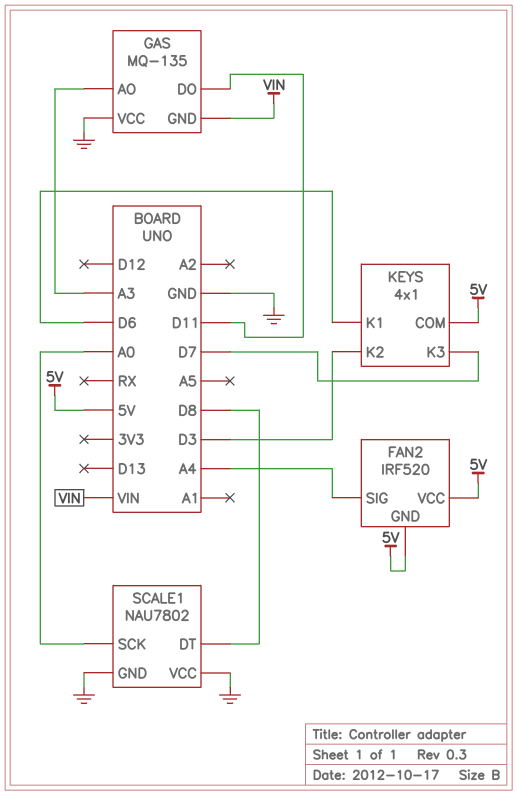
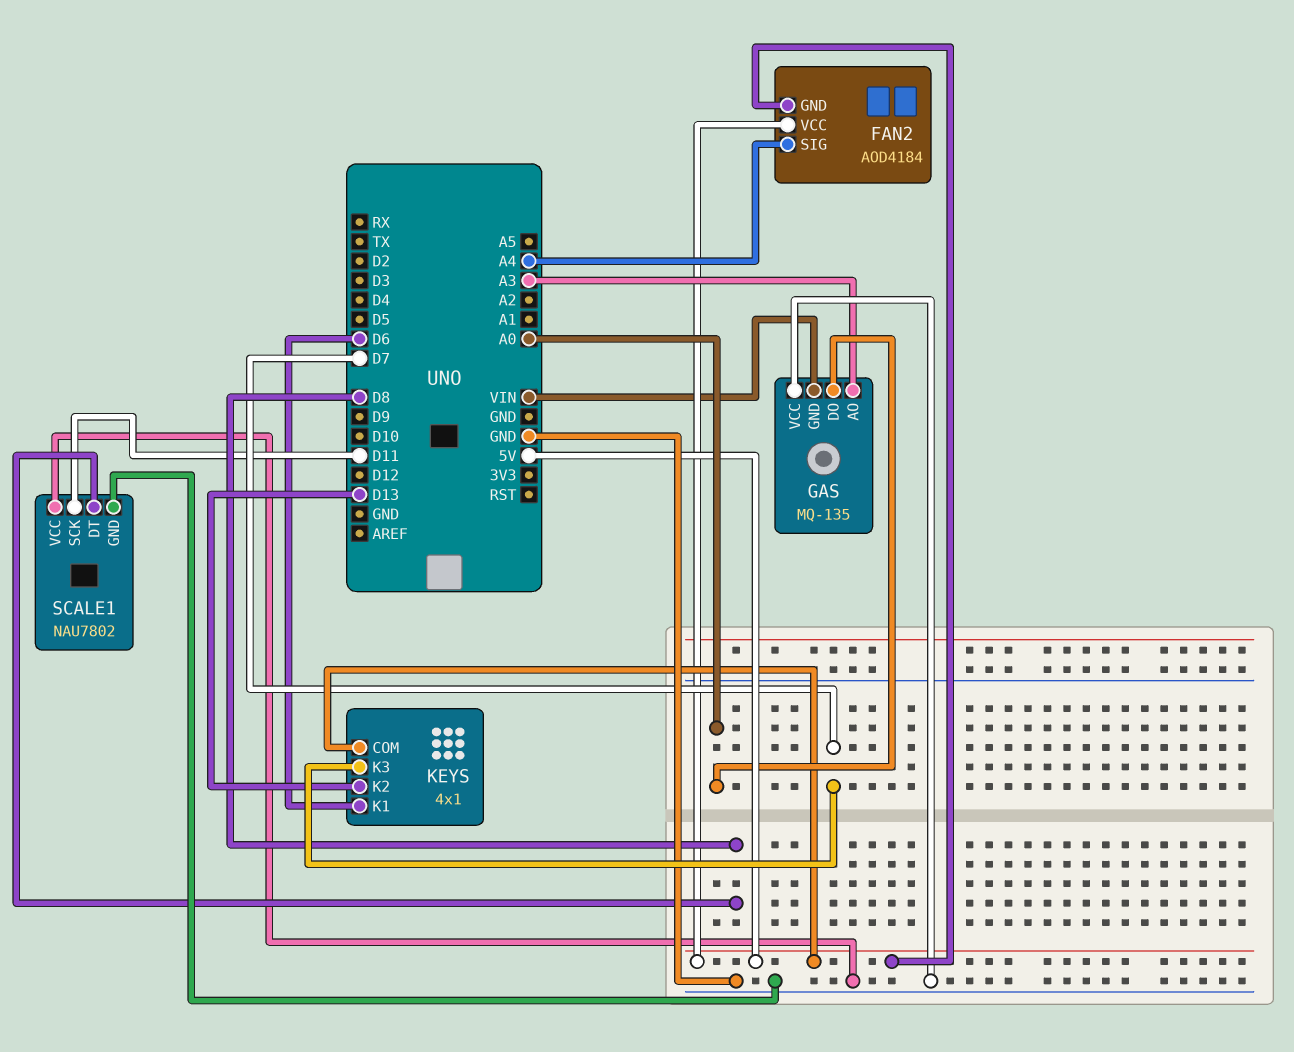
FAN2: IRF520 -> AOD4184
GAS pin DO: D11 -> A0
KEYS pin K2: D3 -> D13
SCALE1 pin SCK: A0 -> D11

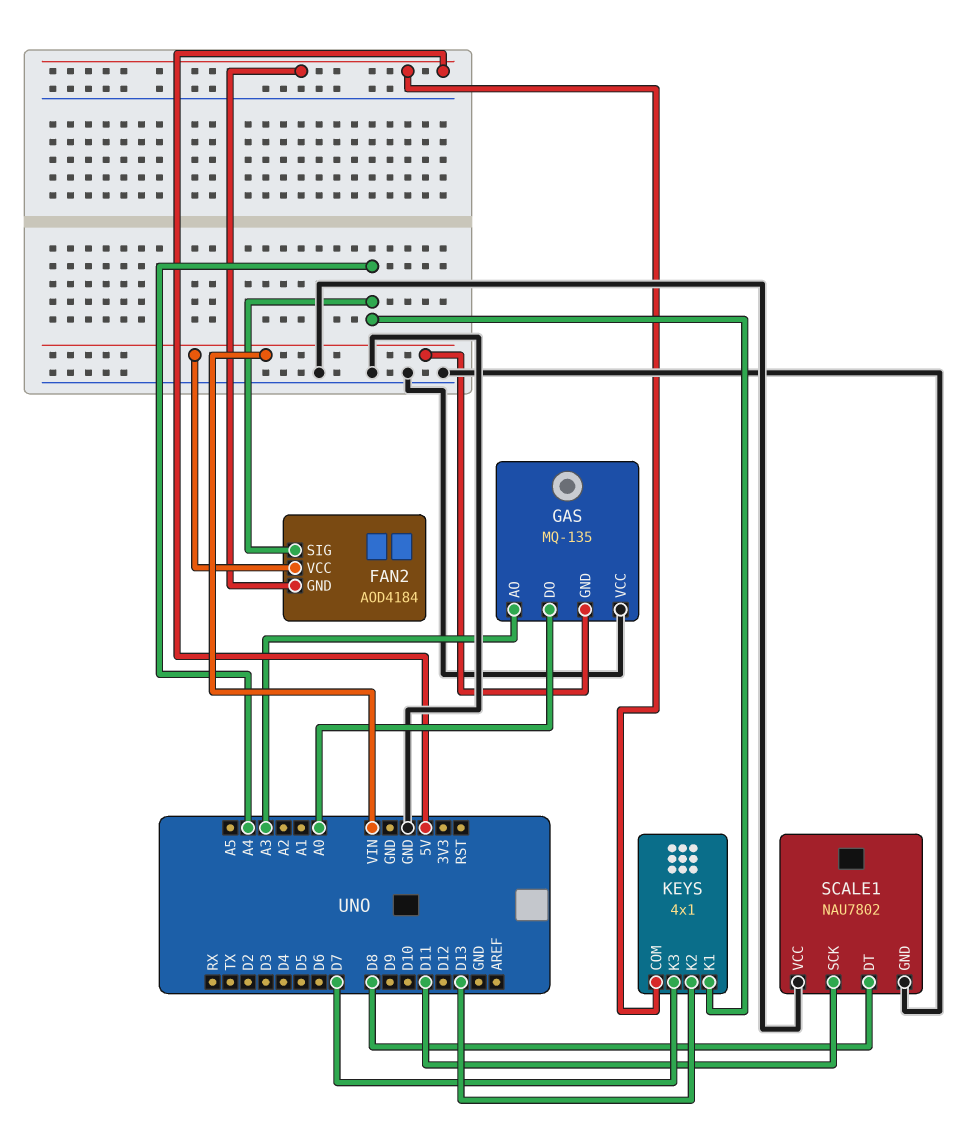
FAN2 pin VCC: 5V -> VIN
KEYS pin K1: D6 -> A4

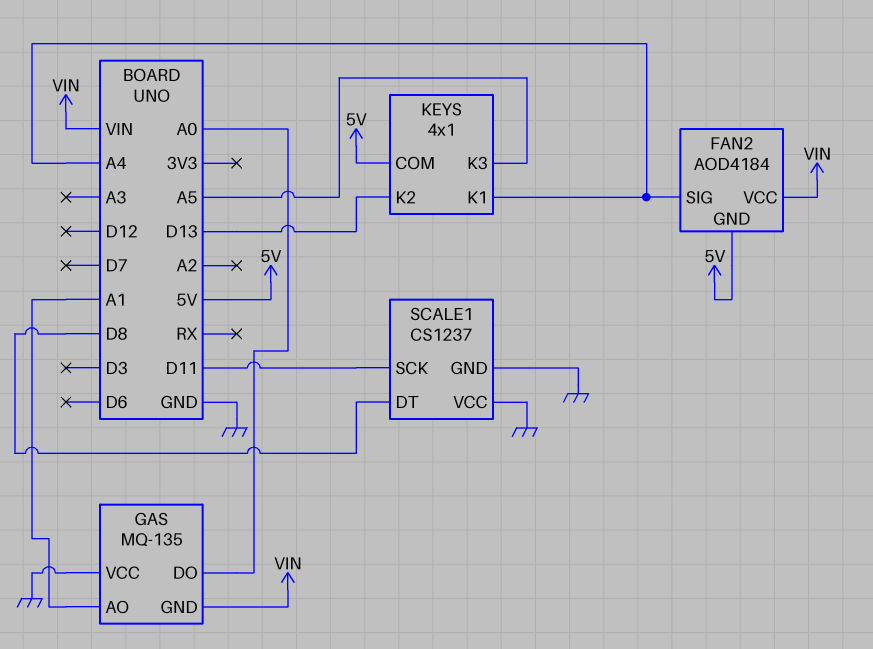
GAS pin AO: A3 -> A1
KEYS pin K3: D7 -> A5
SCALE1: NAU7802 -> CS1237

